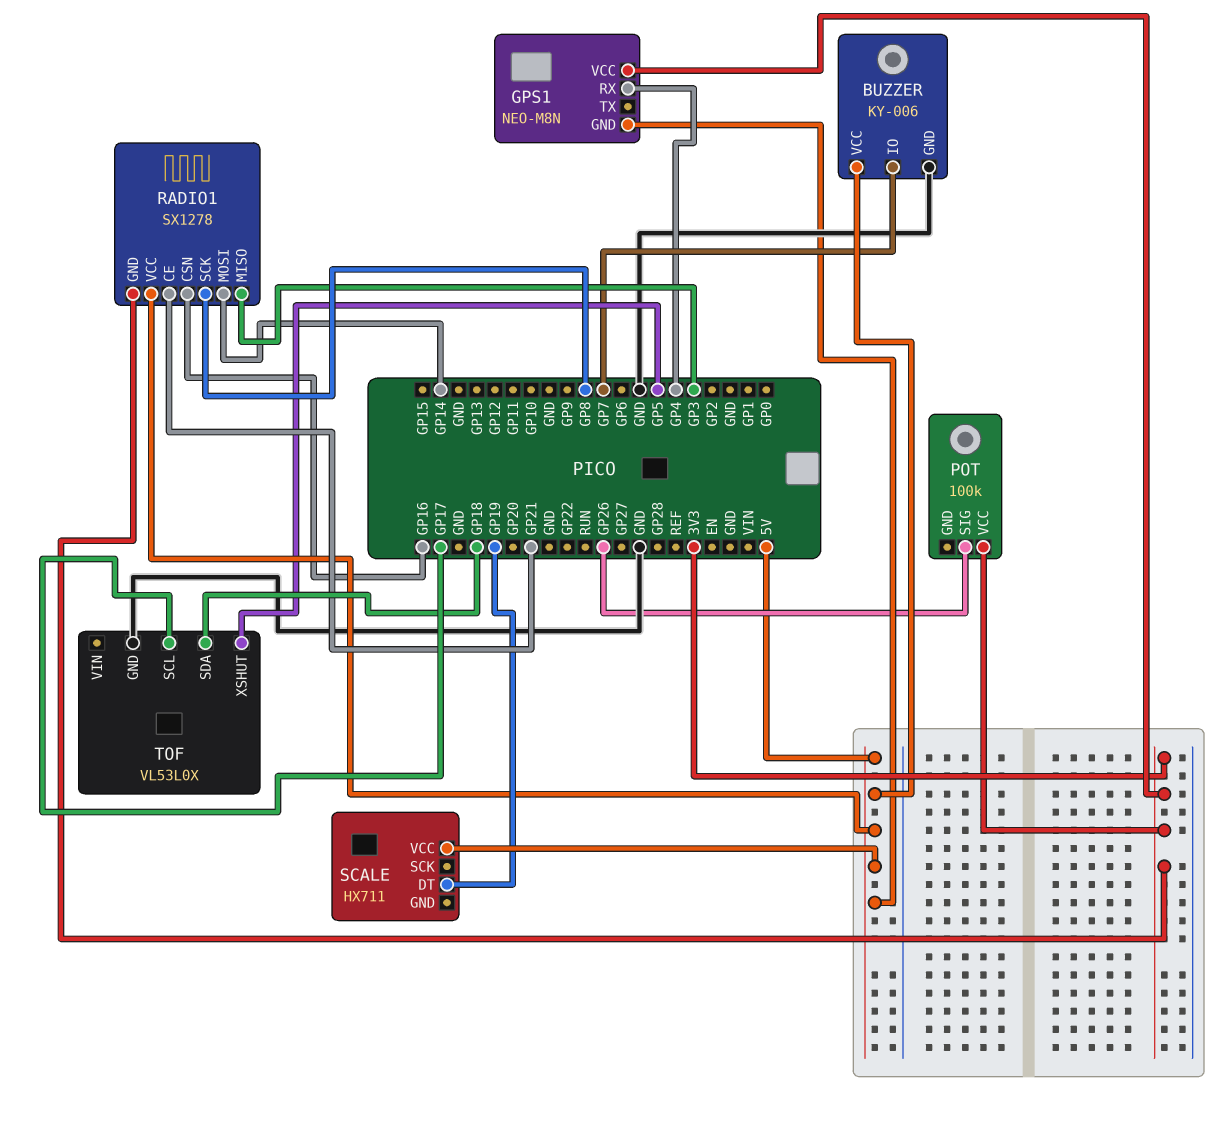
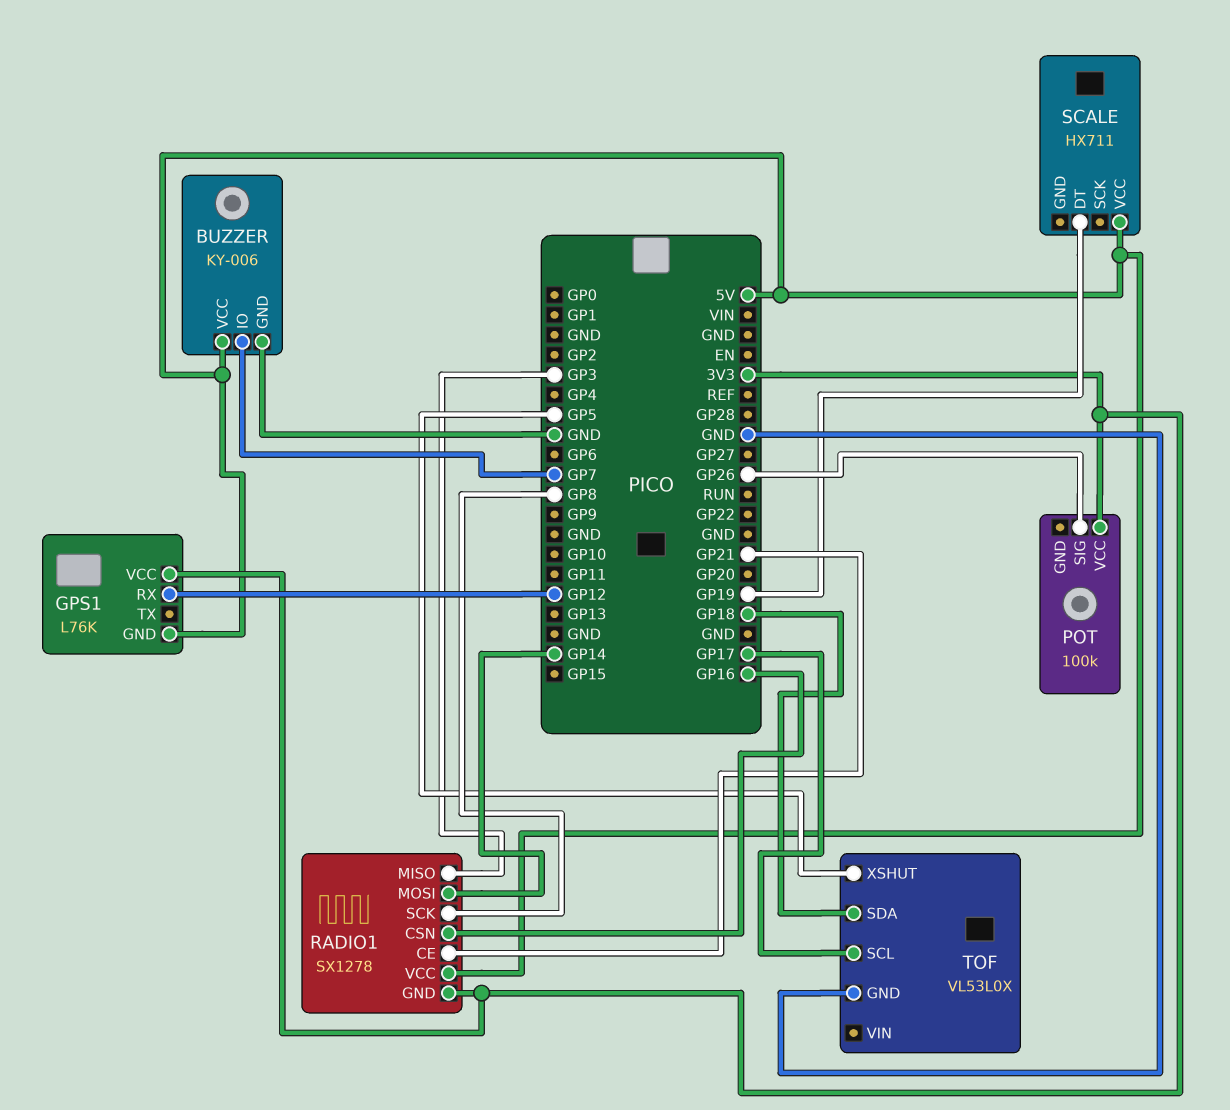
GPS1: NEO-M8N -> L76K
GPS1 pin RX: GP4 -> GP12

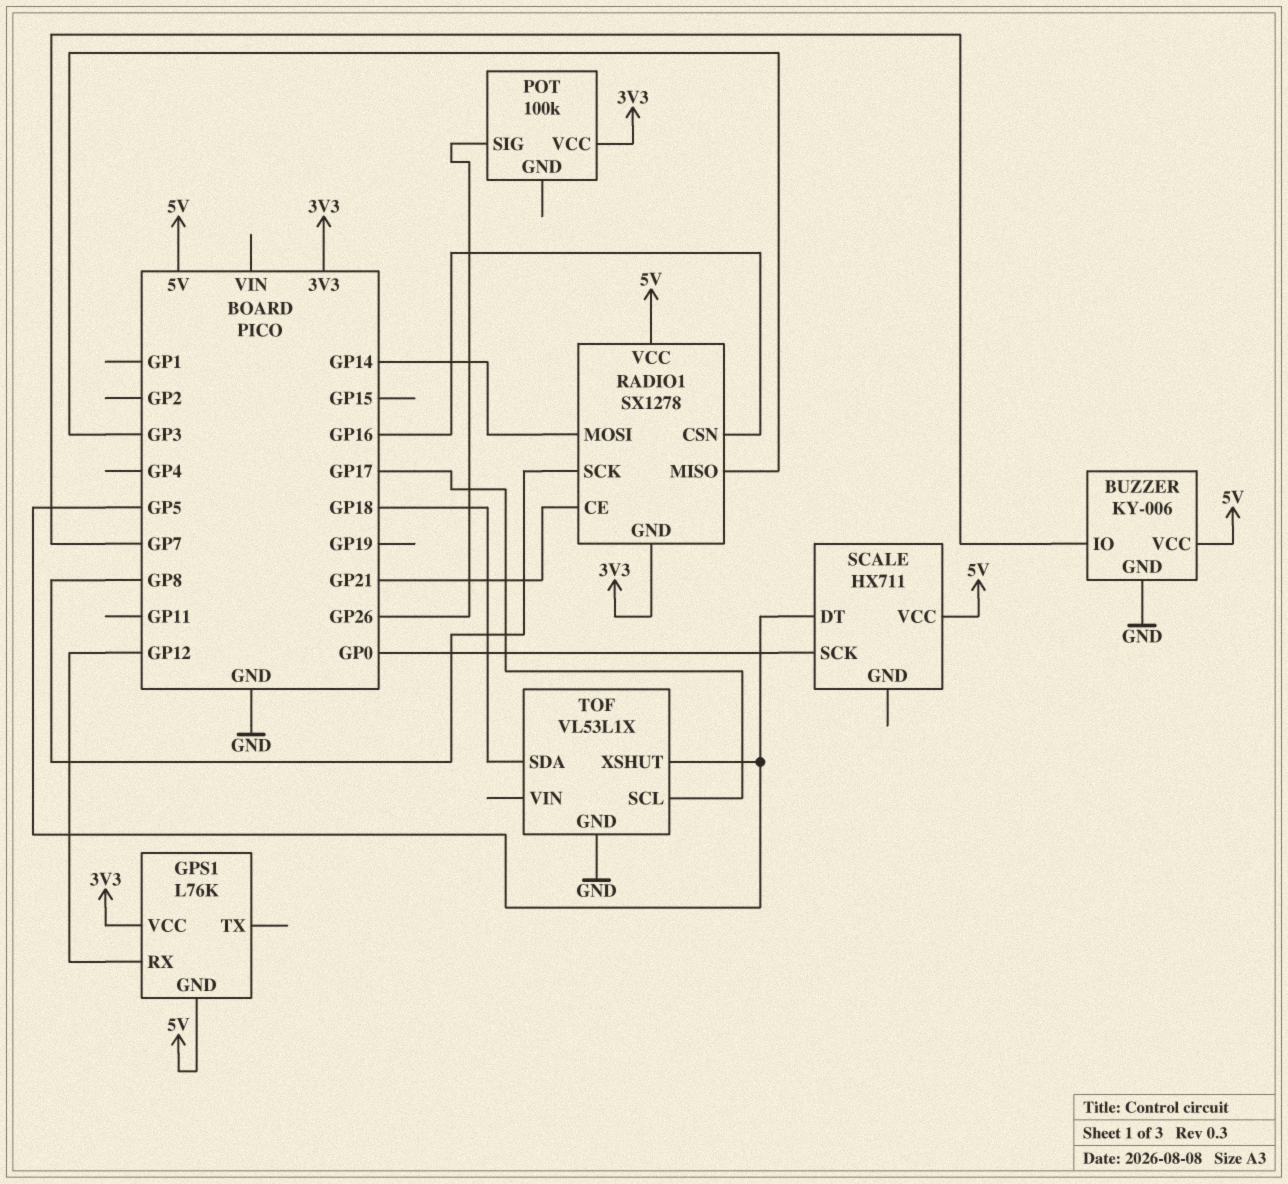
SCALE pin DT: GP19 -> GP5
SCALE pin SCK: none -> GP0
TOF: VL53L0X -> VL53L1X

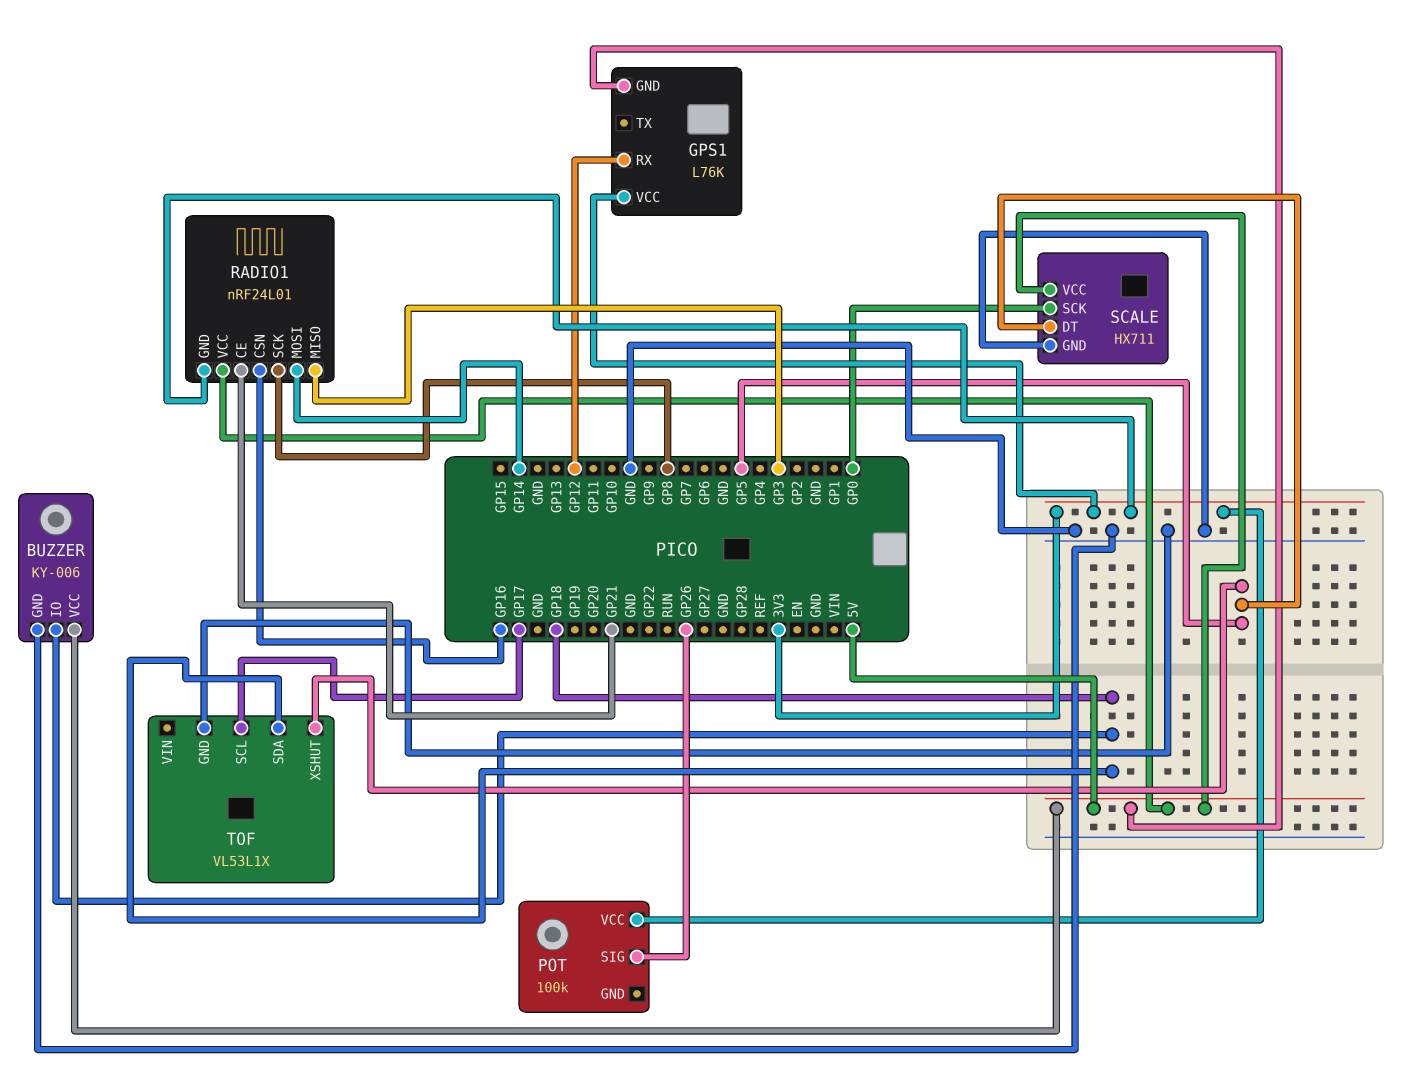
BUZZER pin IO: GP7 -> GP18
RADIO1: SX1278 -> nRF24L01
SCALE pin GND: none -> GND

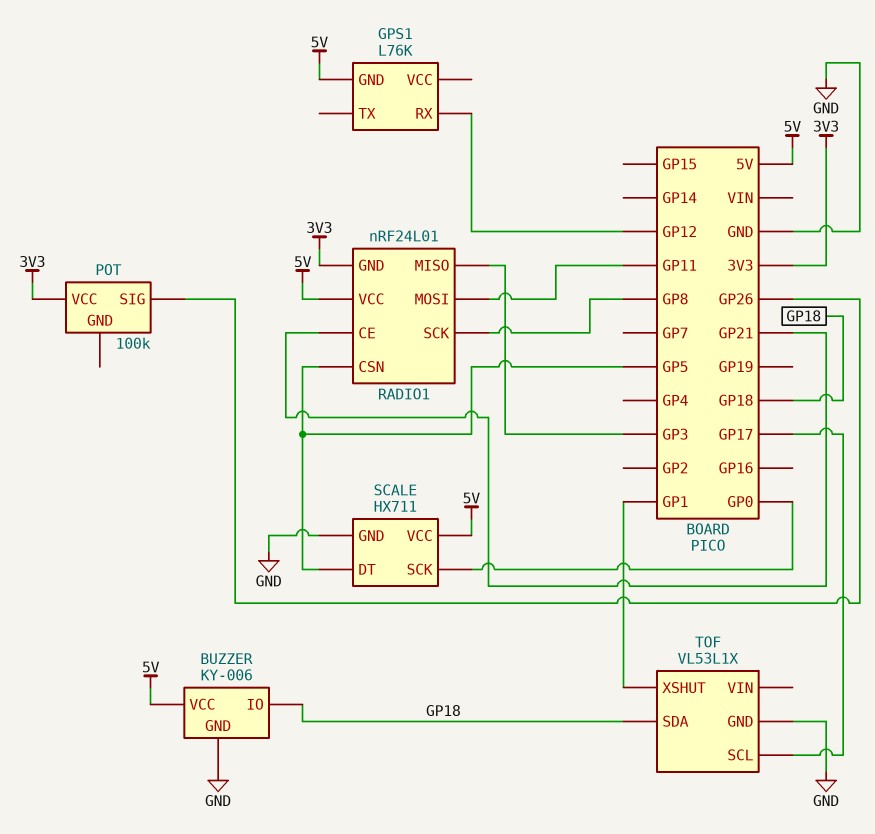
GPS1 pin VCC: 3V3 -> none
RADIO1 pin CSN: GP16 -> GP5
RADIO1 pin MOSI: GP14 -> GP11
TOF pin XSHUT: GP5 -> GP1

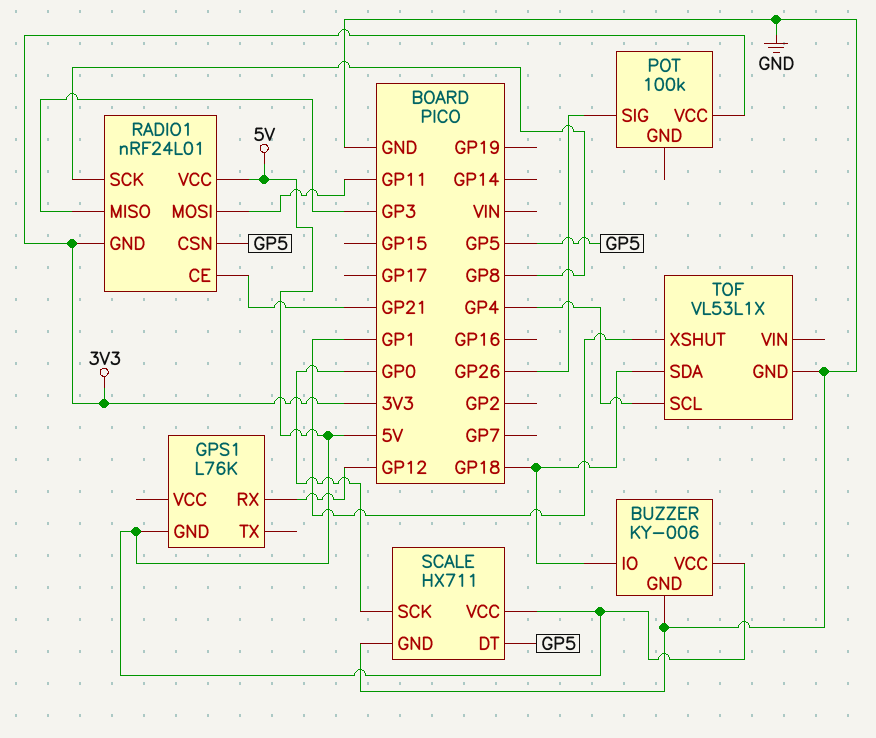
TOF pin SCL: GP17 -> GP4

